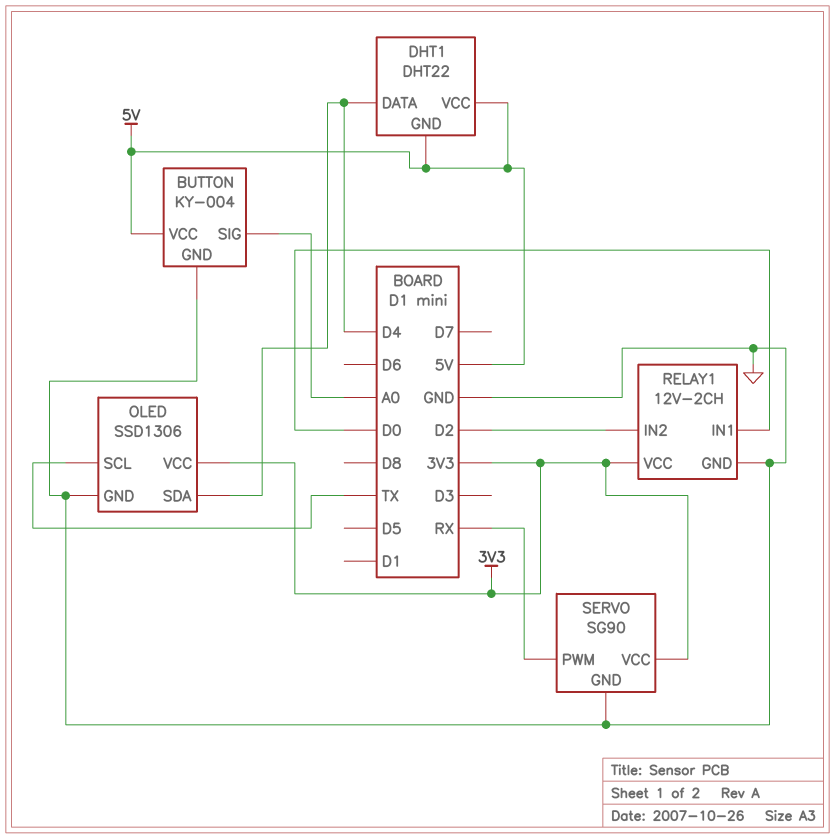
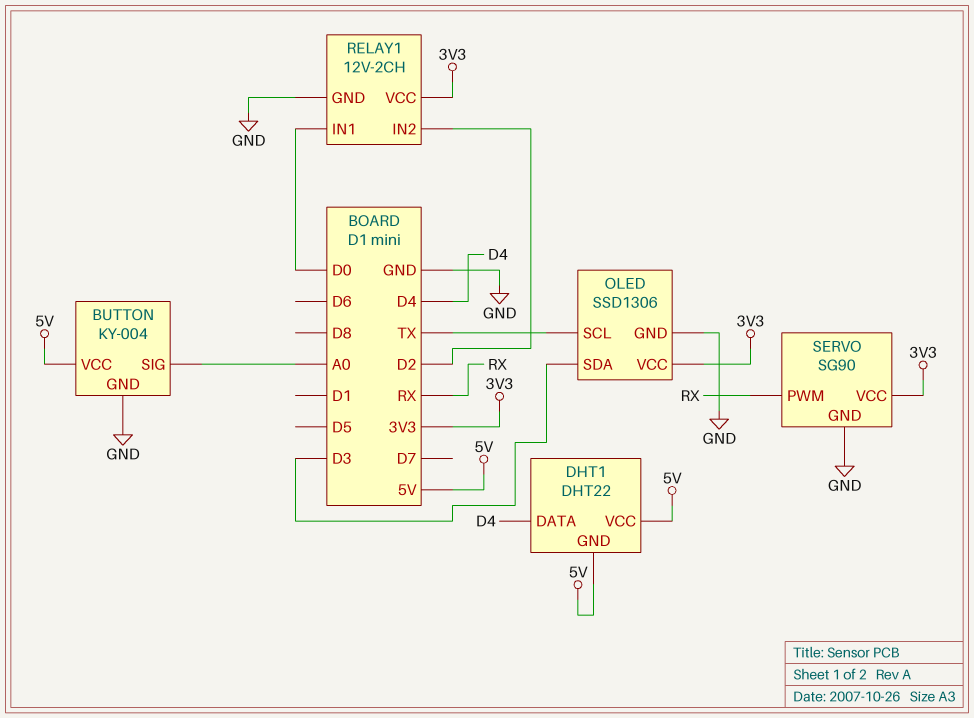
OLED pin SDA: D4 -> D3

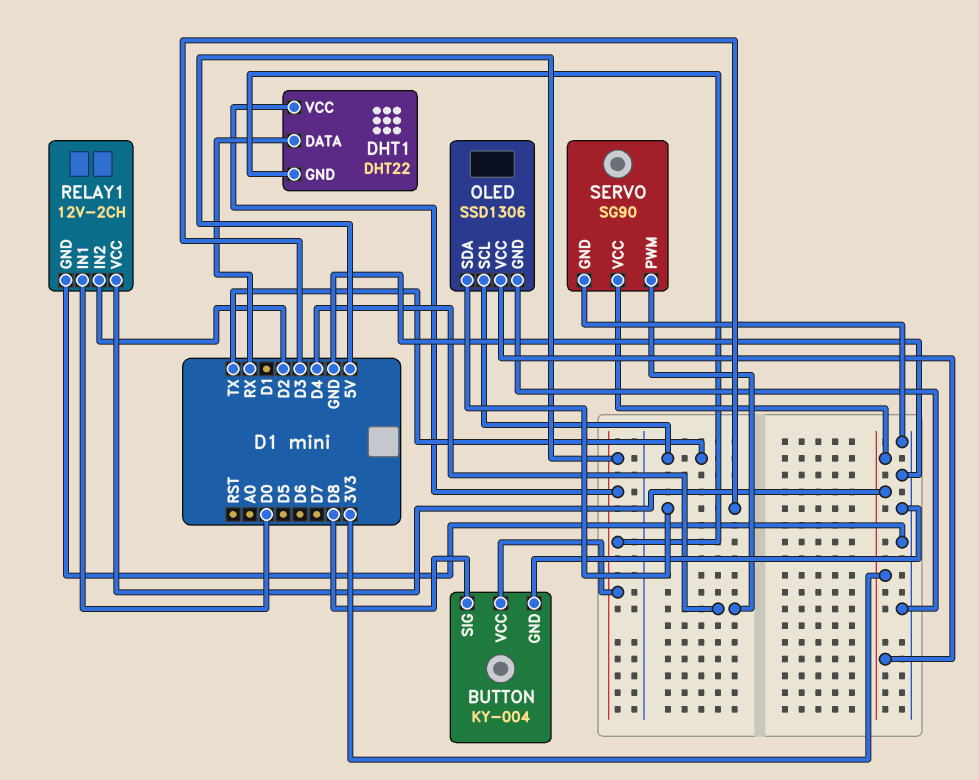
BUTTON pin SIG: A0 -> D8
DHT1 pin DATA: D4 -> RX
SERVO pin PWM: RX -> D4

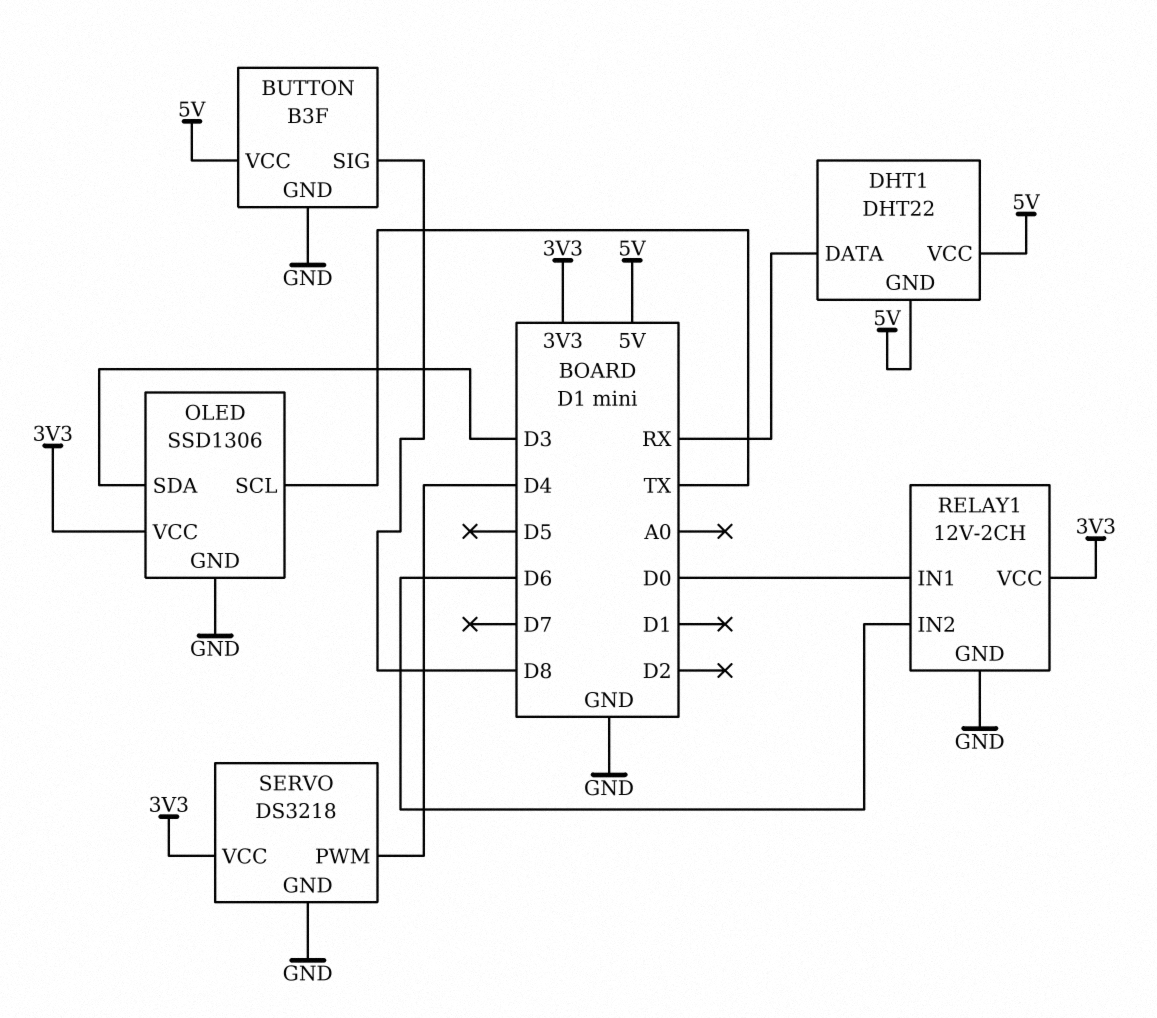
BUTTON: KY-004 -> B3F
RELAY1 pin IN2: D2 -> D6
SERVO: SG90 -> DS3218

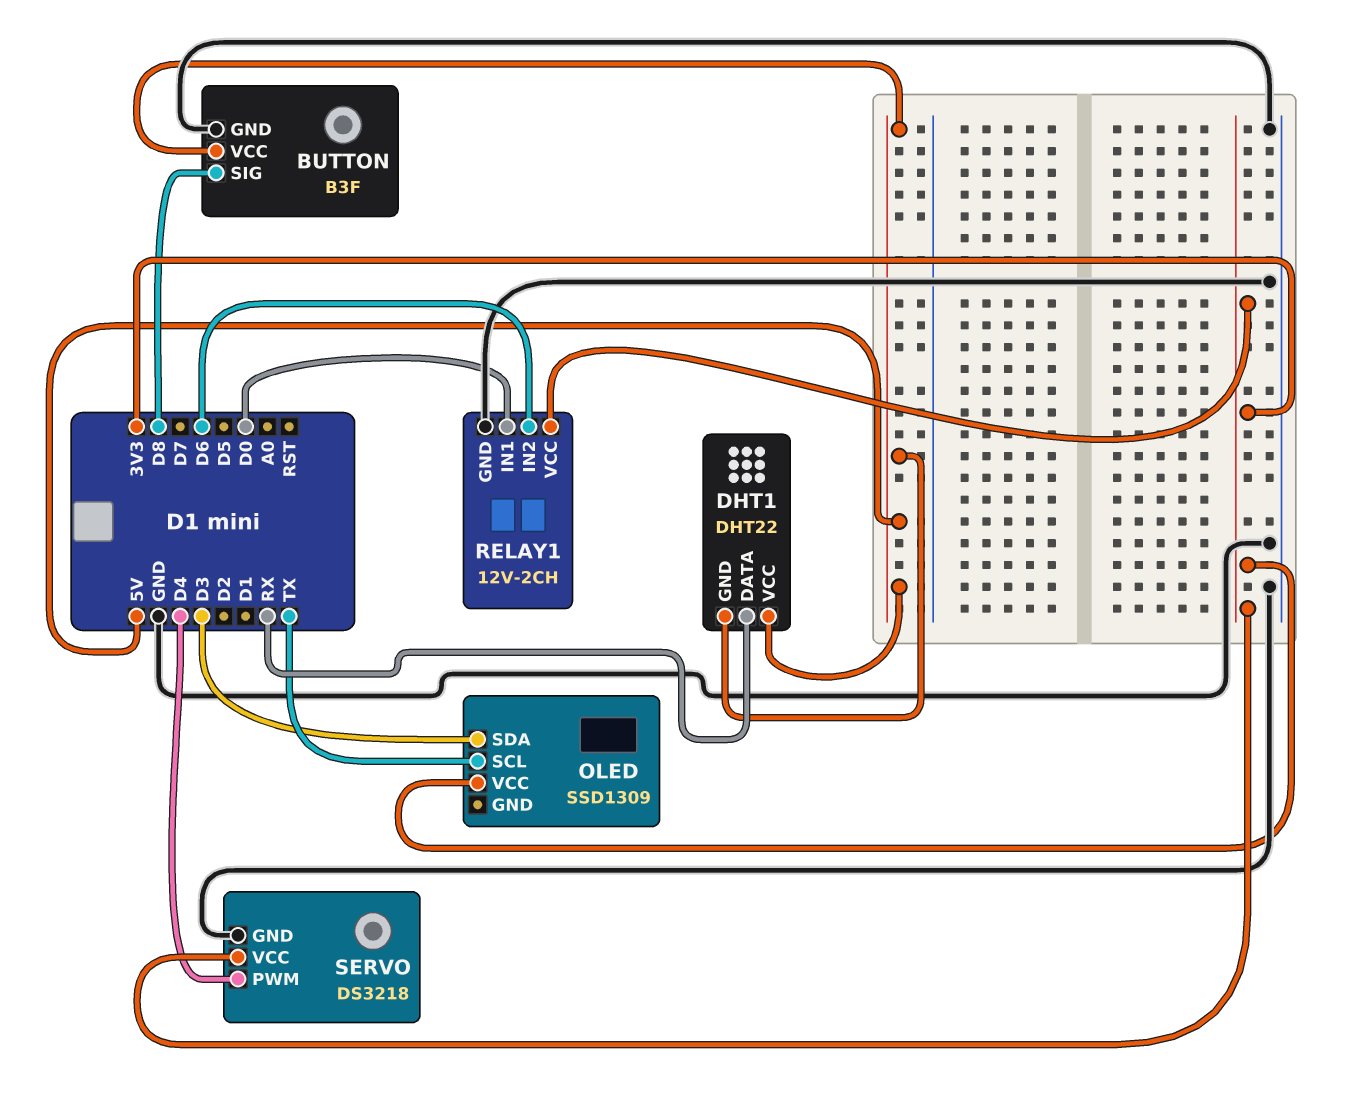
OLED: SSD1306 -> SSD1309
OLED pin GND: GND -> none

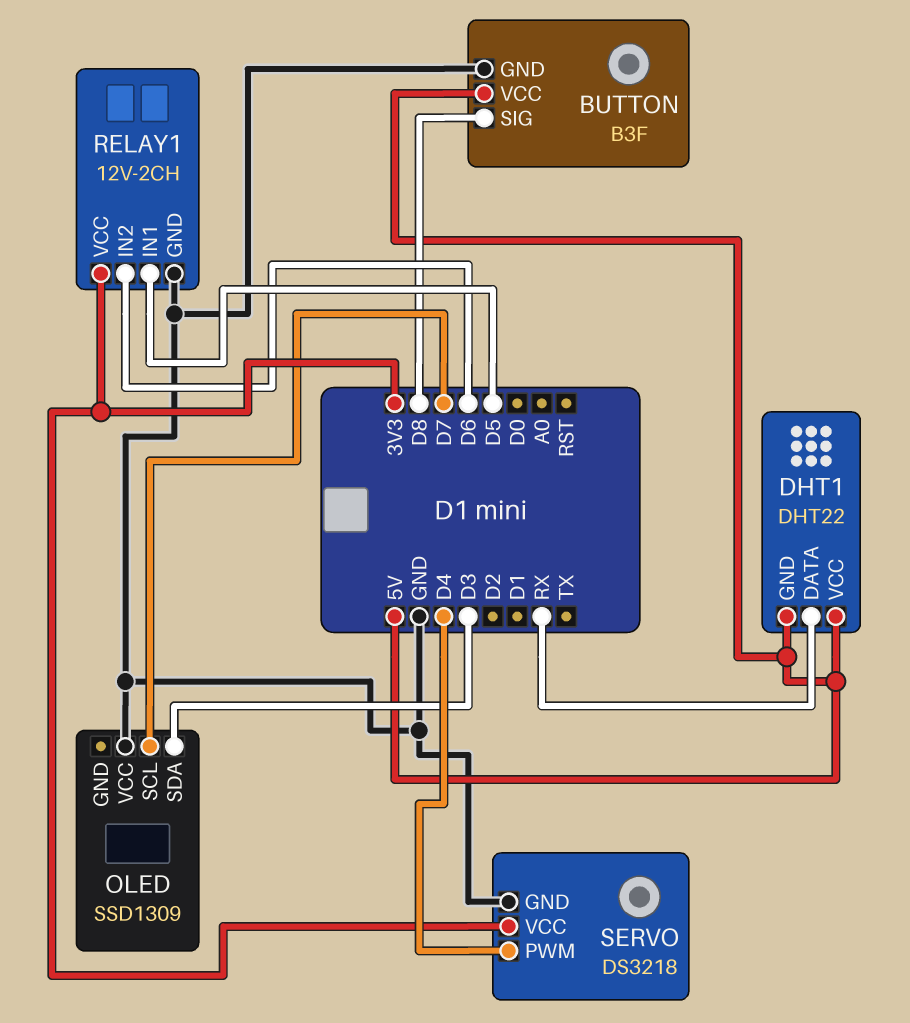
OLED pin SCL: TX -> D7
OLED pin VCC: 3V3 -> GND
RELAY1 pin IN1: D0 -> D5

